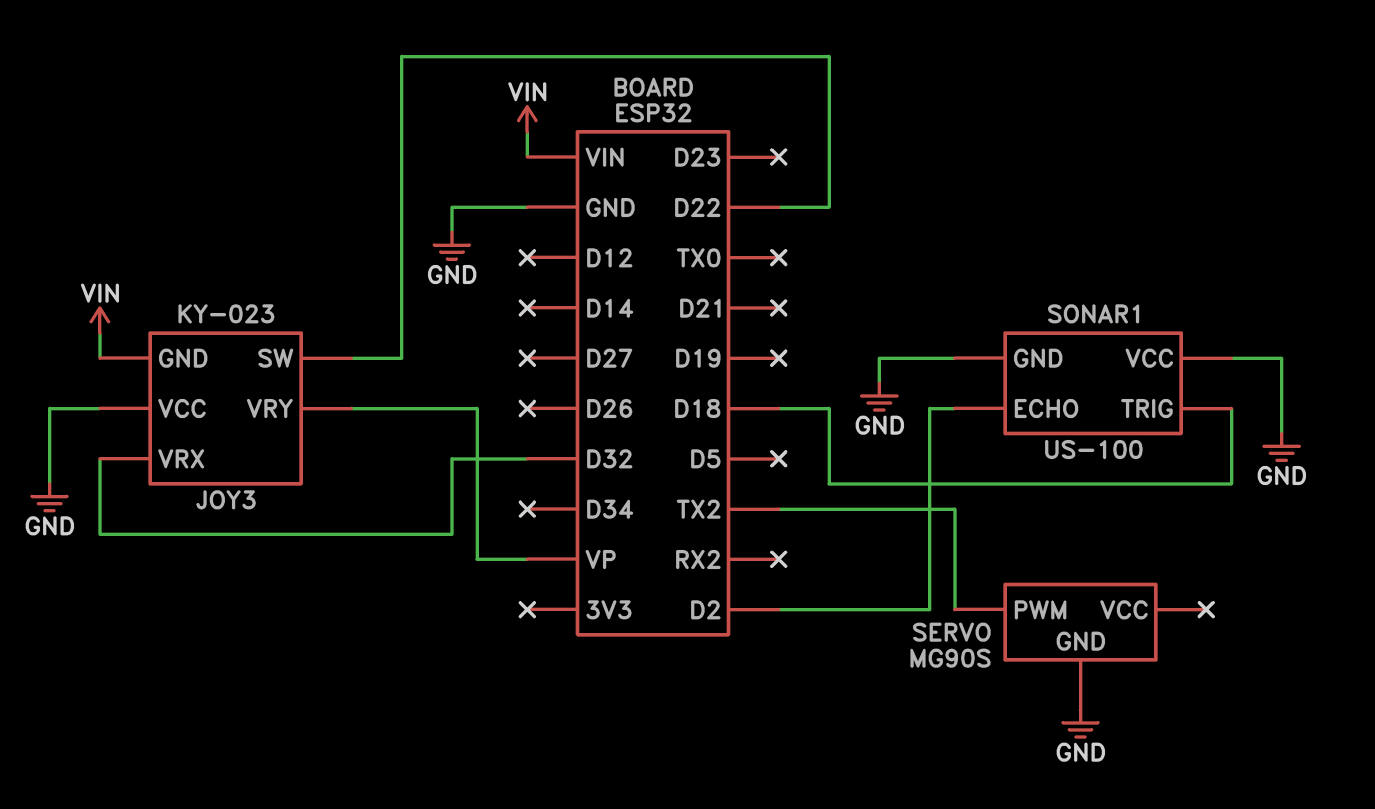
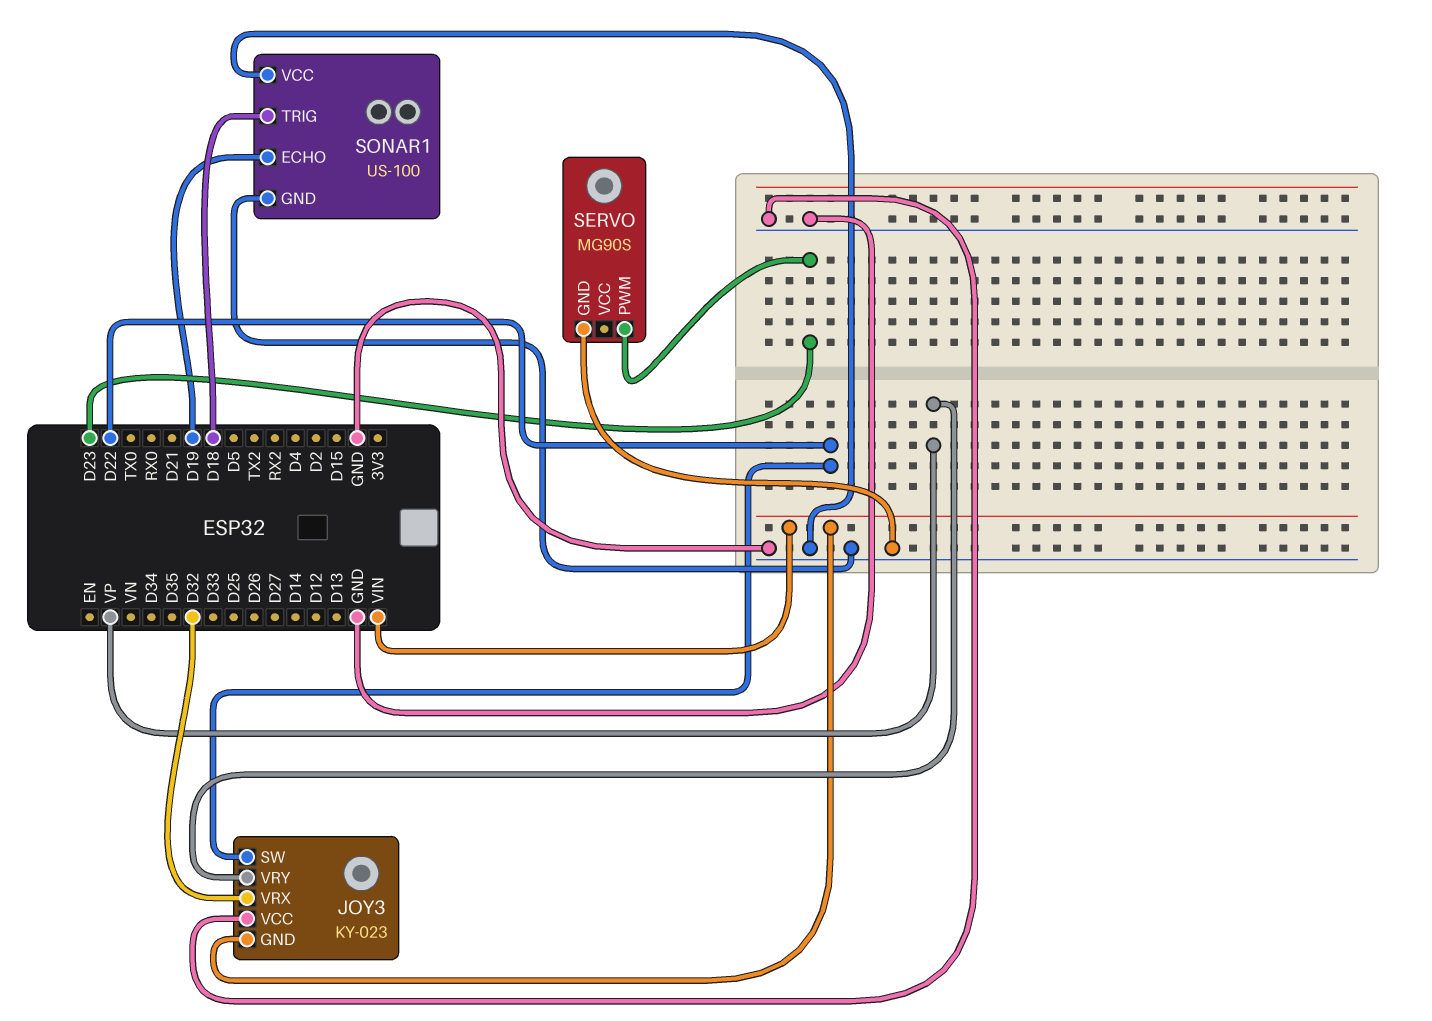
SERVO pin PWM: TX2 -> D23
SONAR1 pin ECHO: D2 -> D19

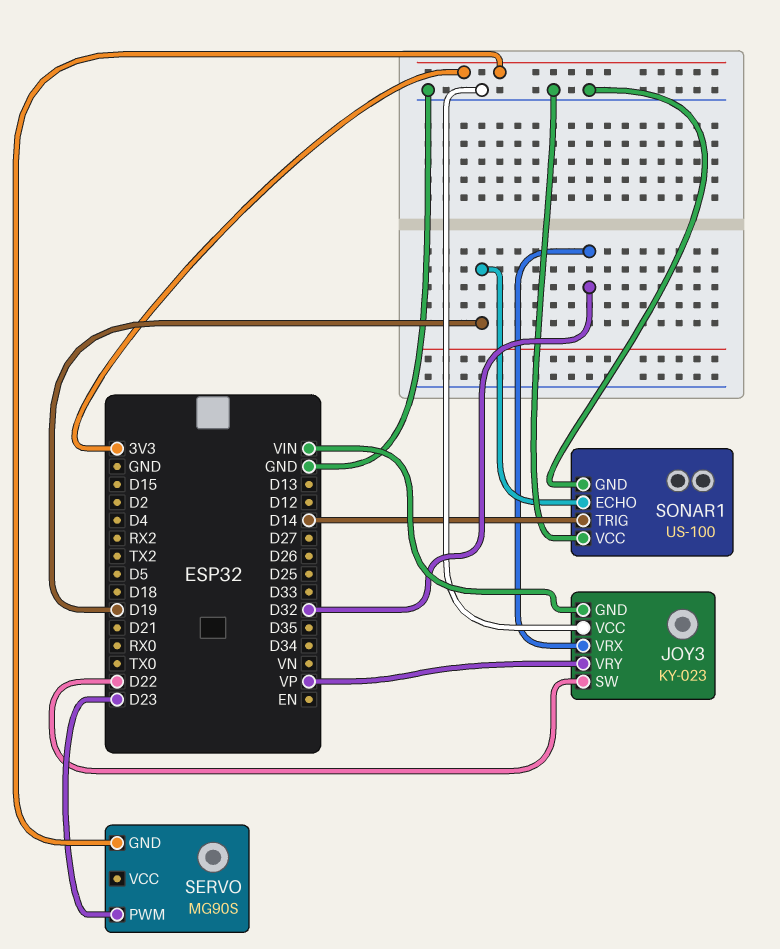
SERVO pin GND: GND -> 3V3
SONAR1 pin TRIG: D18 -> D14

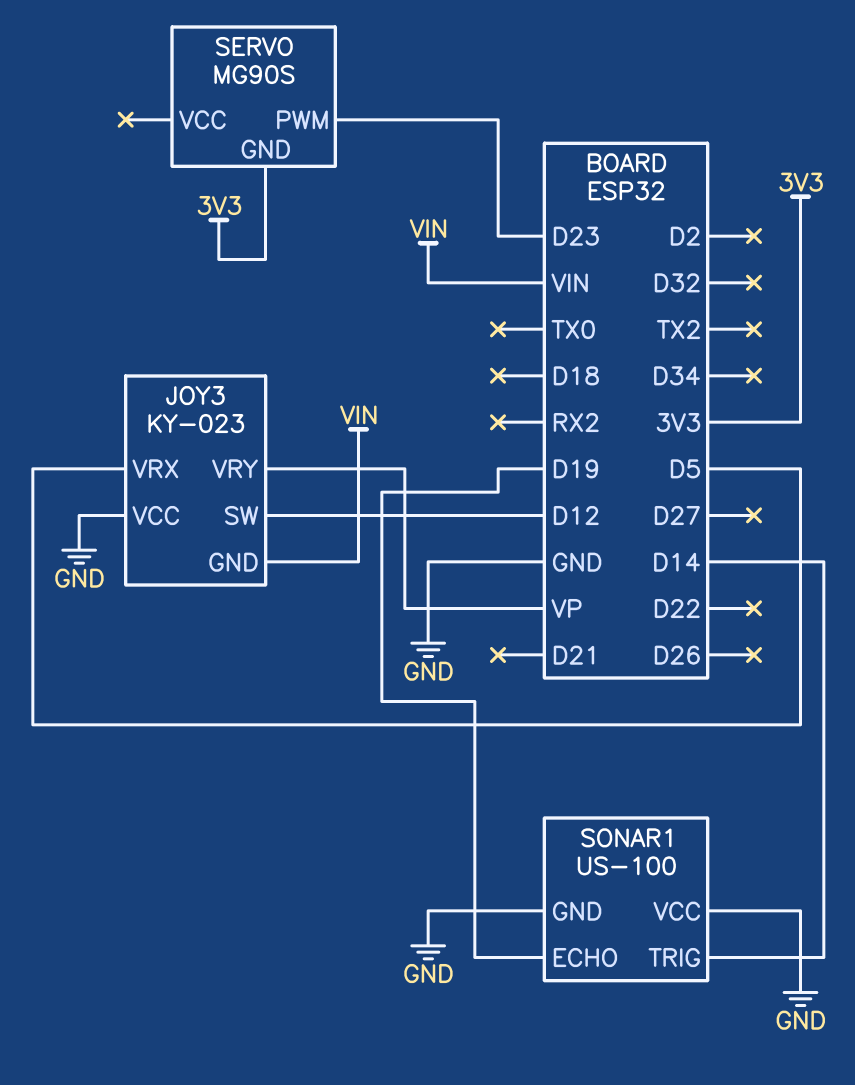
JOY3 pin SW: D22 -> D12
JOY3 pin VRX: D32 -> D5

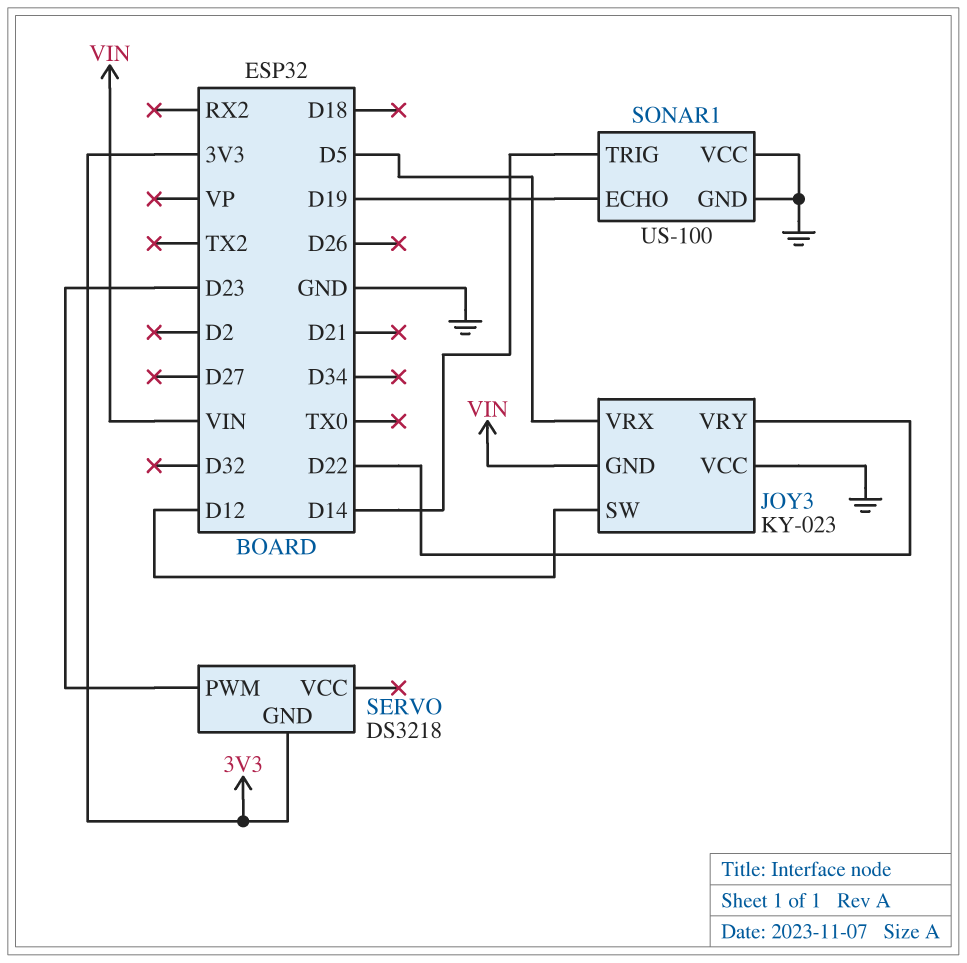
JOY3 pin VRY: VP -> D22
SERVO: MG90S -> DS3218

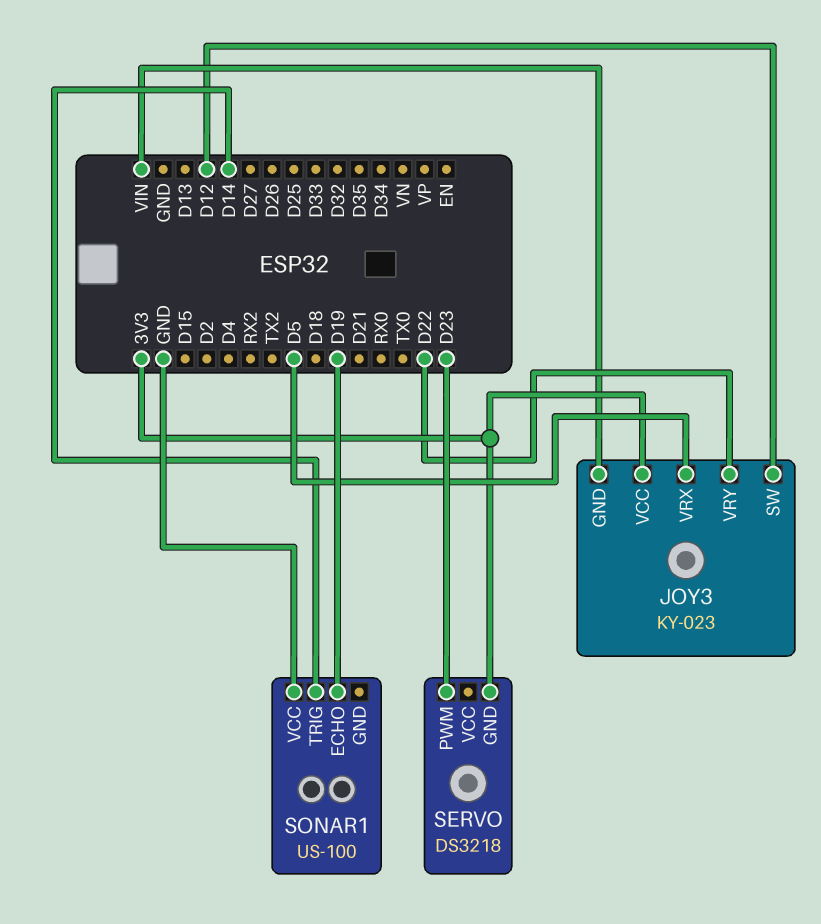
JOY3 pin VCC: GND -> 3V3
SONAR1 pin GND: GND -> none

